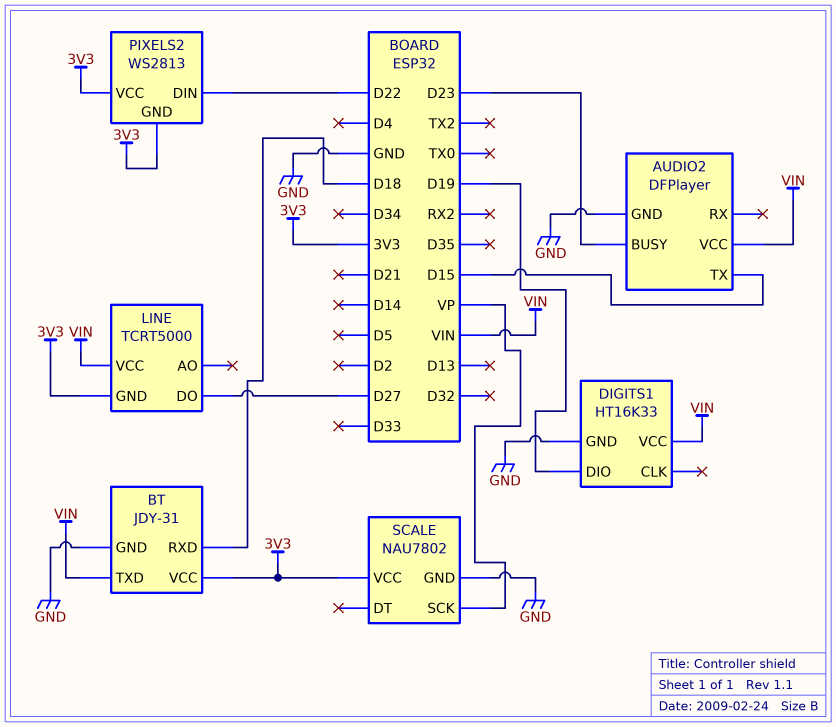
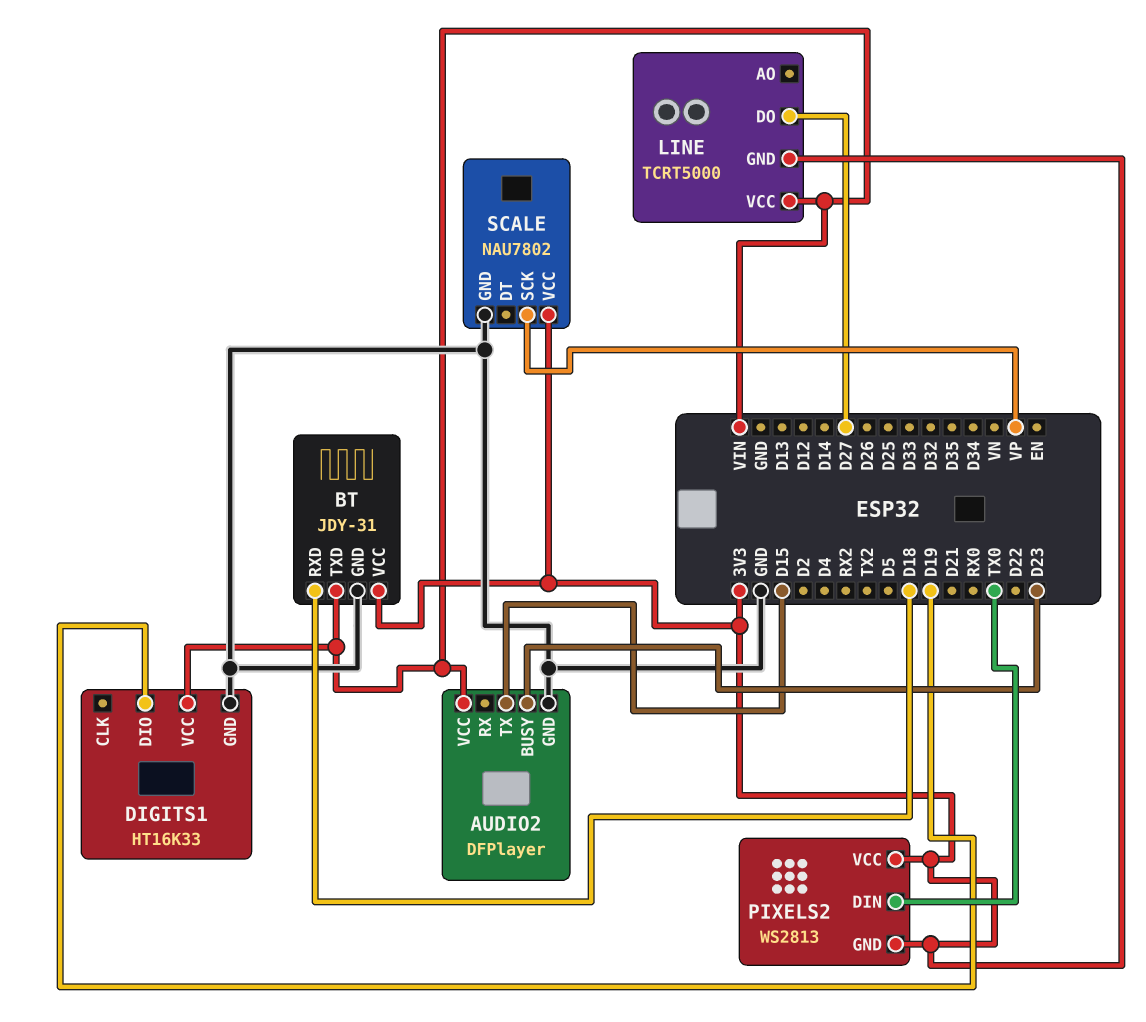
PIXELS2 pin DIN: D22 -> TX0

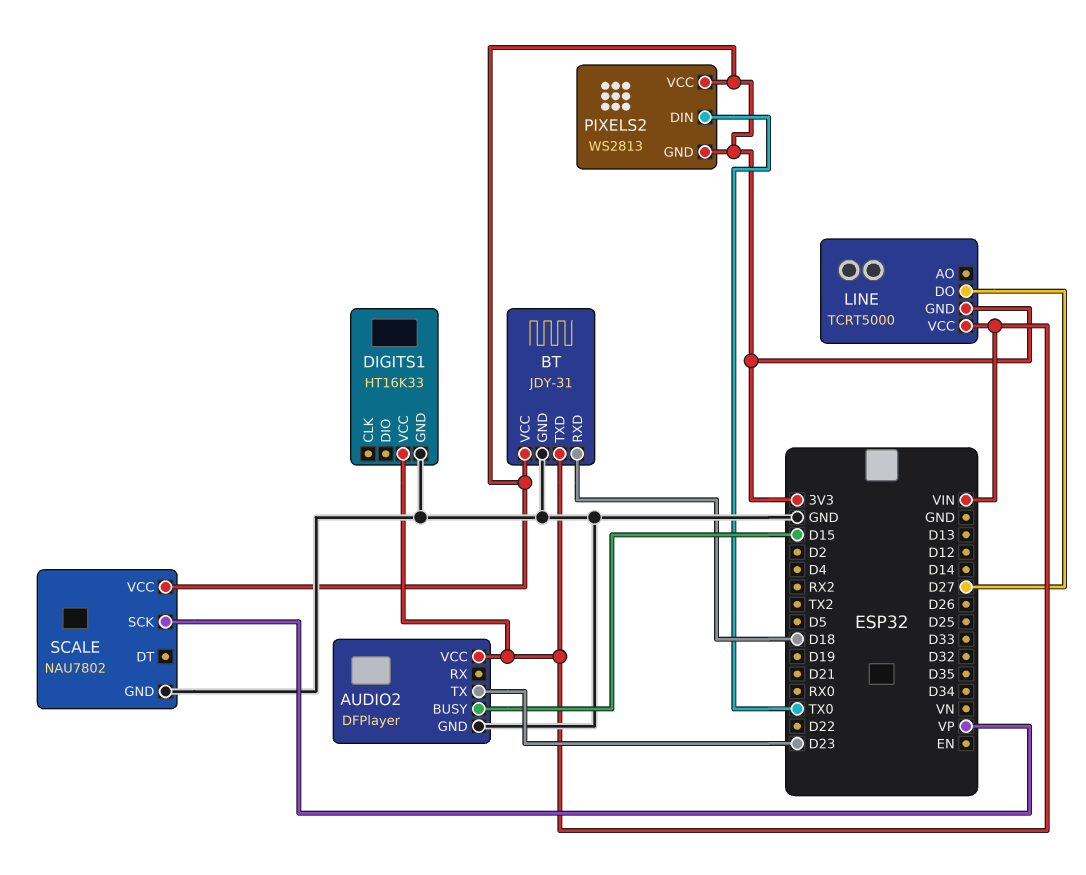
AUDIO2 pin BUSY: D23 -> D15
AUDIO2 pin TX: D15 -> D23
DIGITS1 pin DIO: D19 -> none

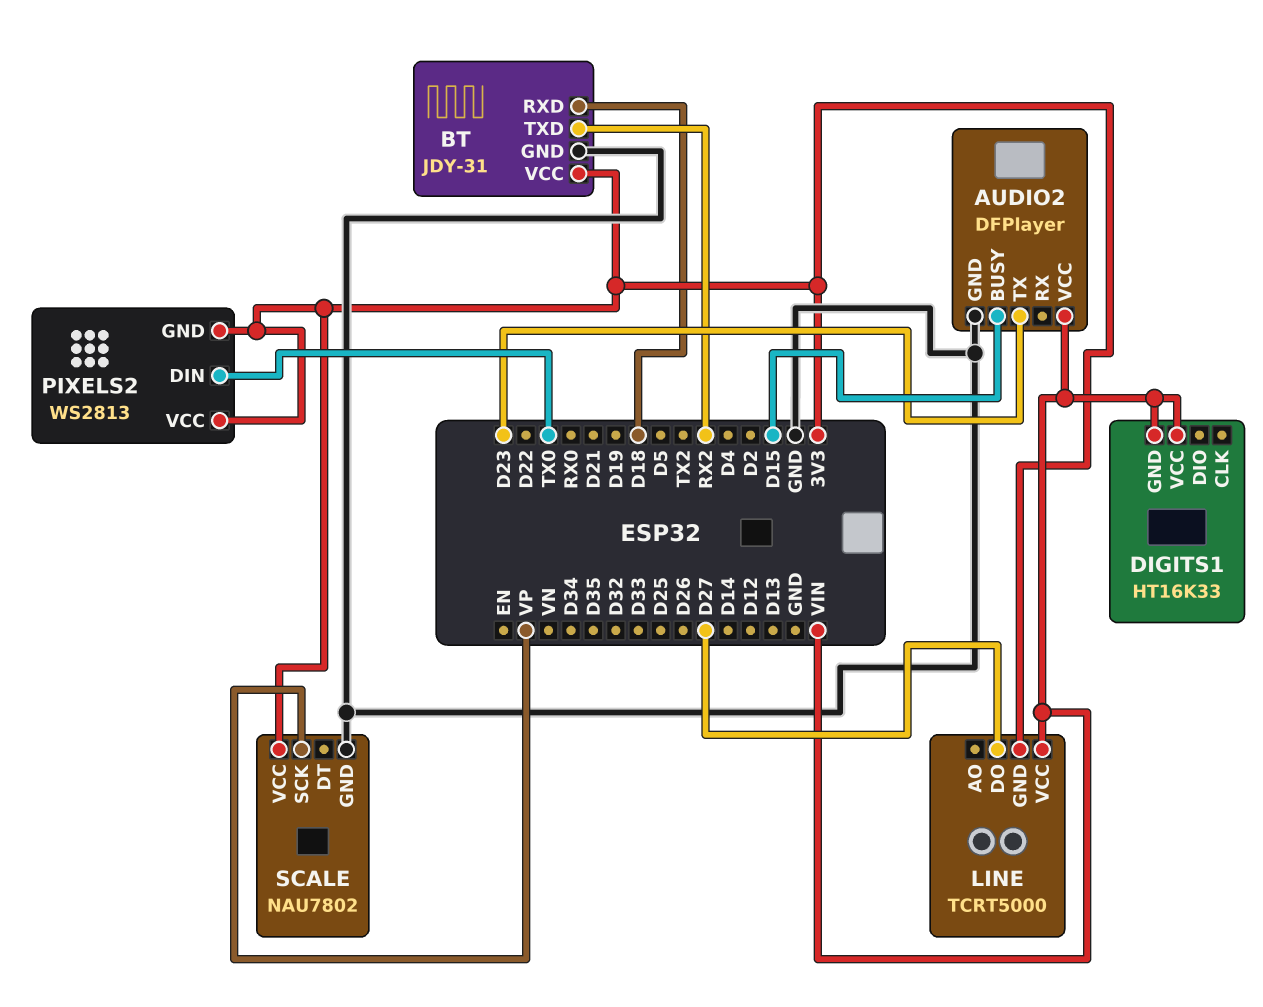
BT pin TXD: VIN -> RX2
DIGITS1 pin GND: GND -> VIN

